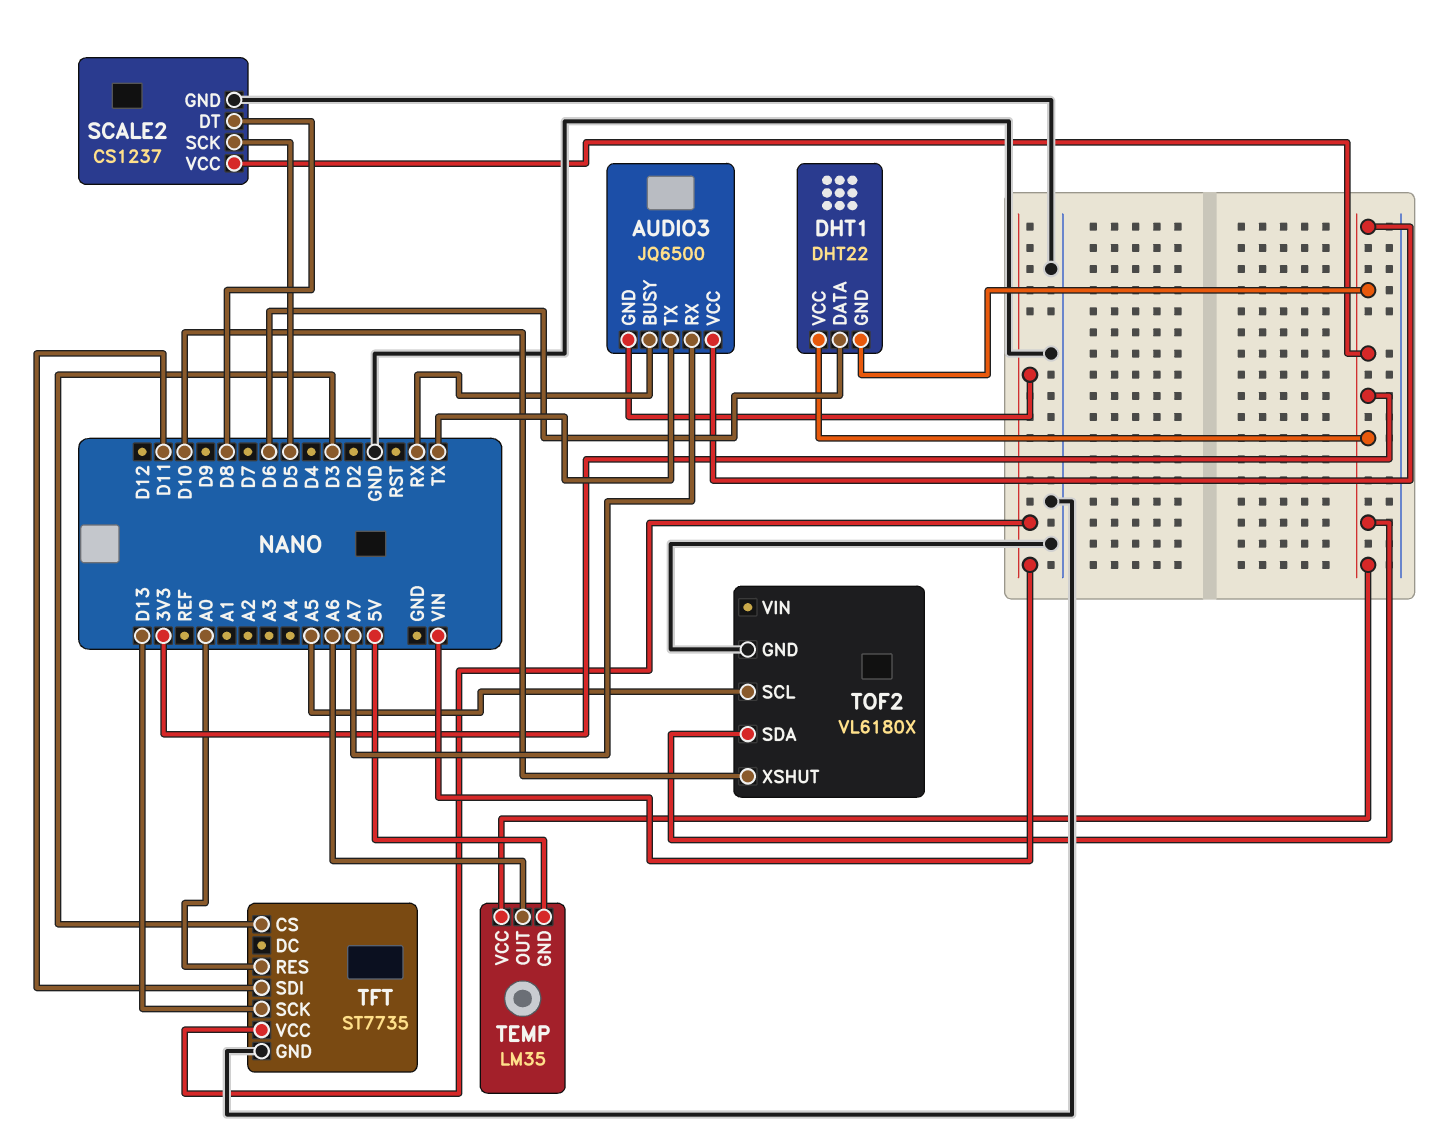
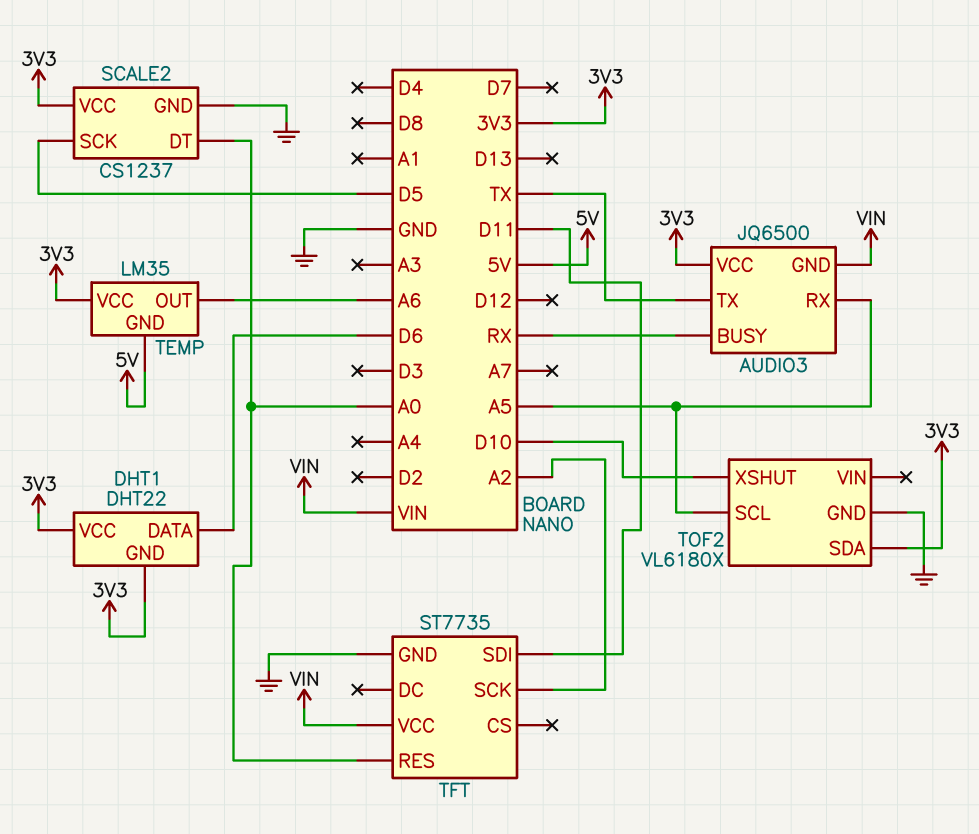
AUDIO3 pin RX: A7 -> A5
SCALE2 pin DT: D8 -> A0
TFT pin CS: D3 -> none
TFT pin SCK: D13 -> A2

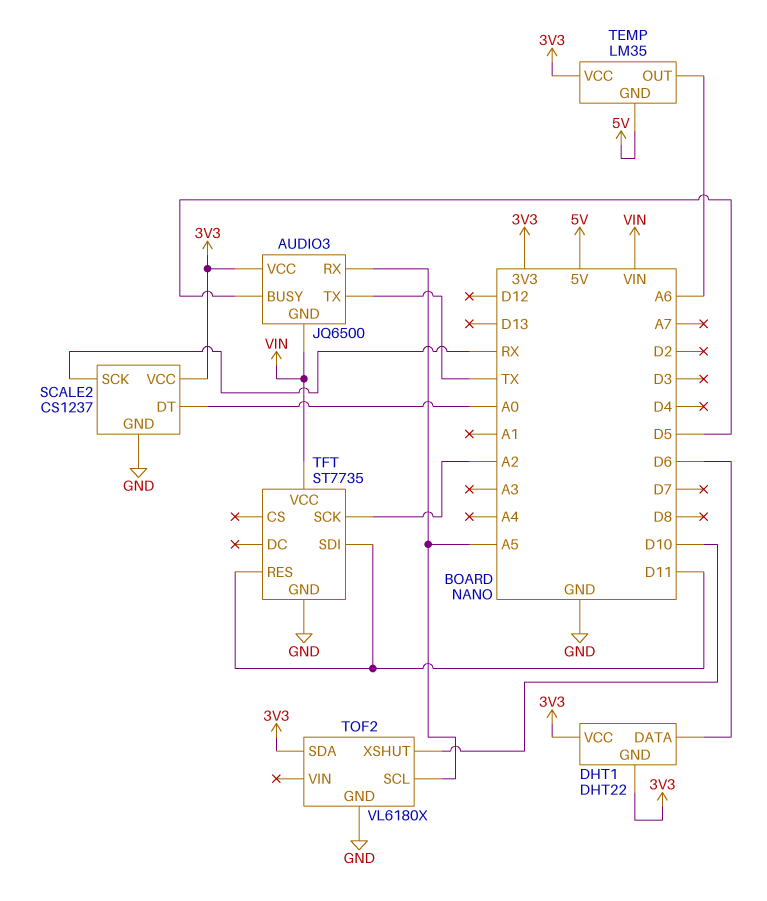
AUDIO3 pin BUSY: RX -> D5
SCALE2 pin SCK: D5 -> RX
TFT pin RES: A0 -> D11

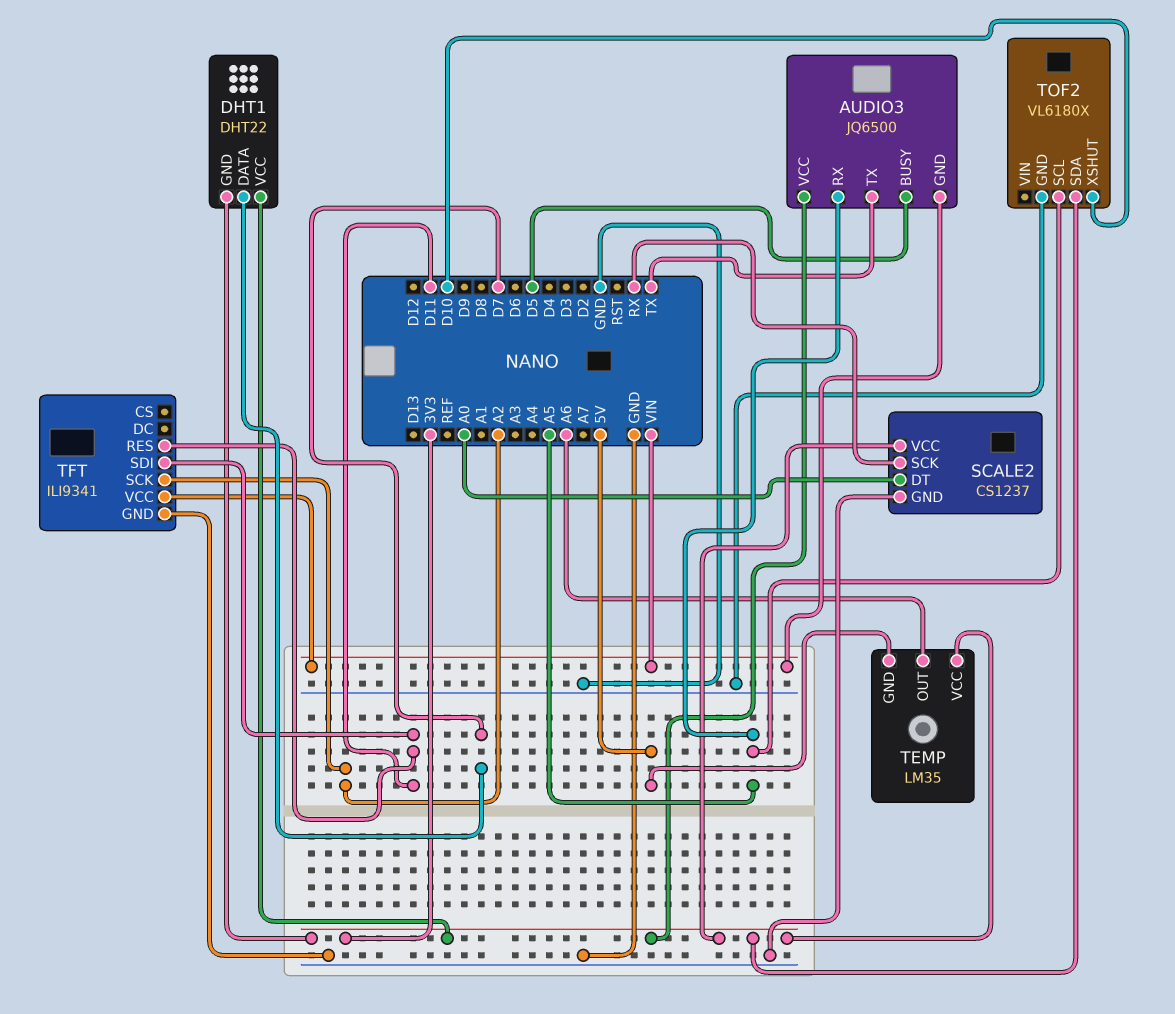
DHT1 pin DATA: D6 -> D7
TFT: ST7735 -> ILI9341

